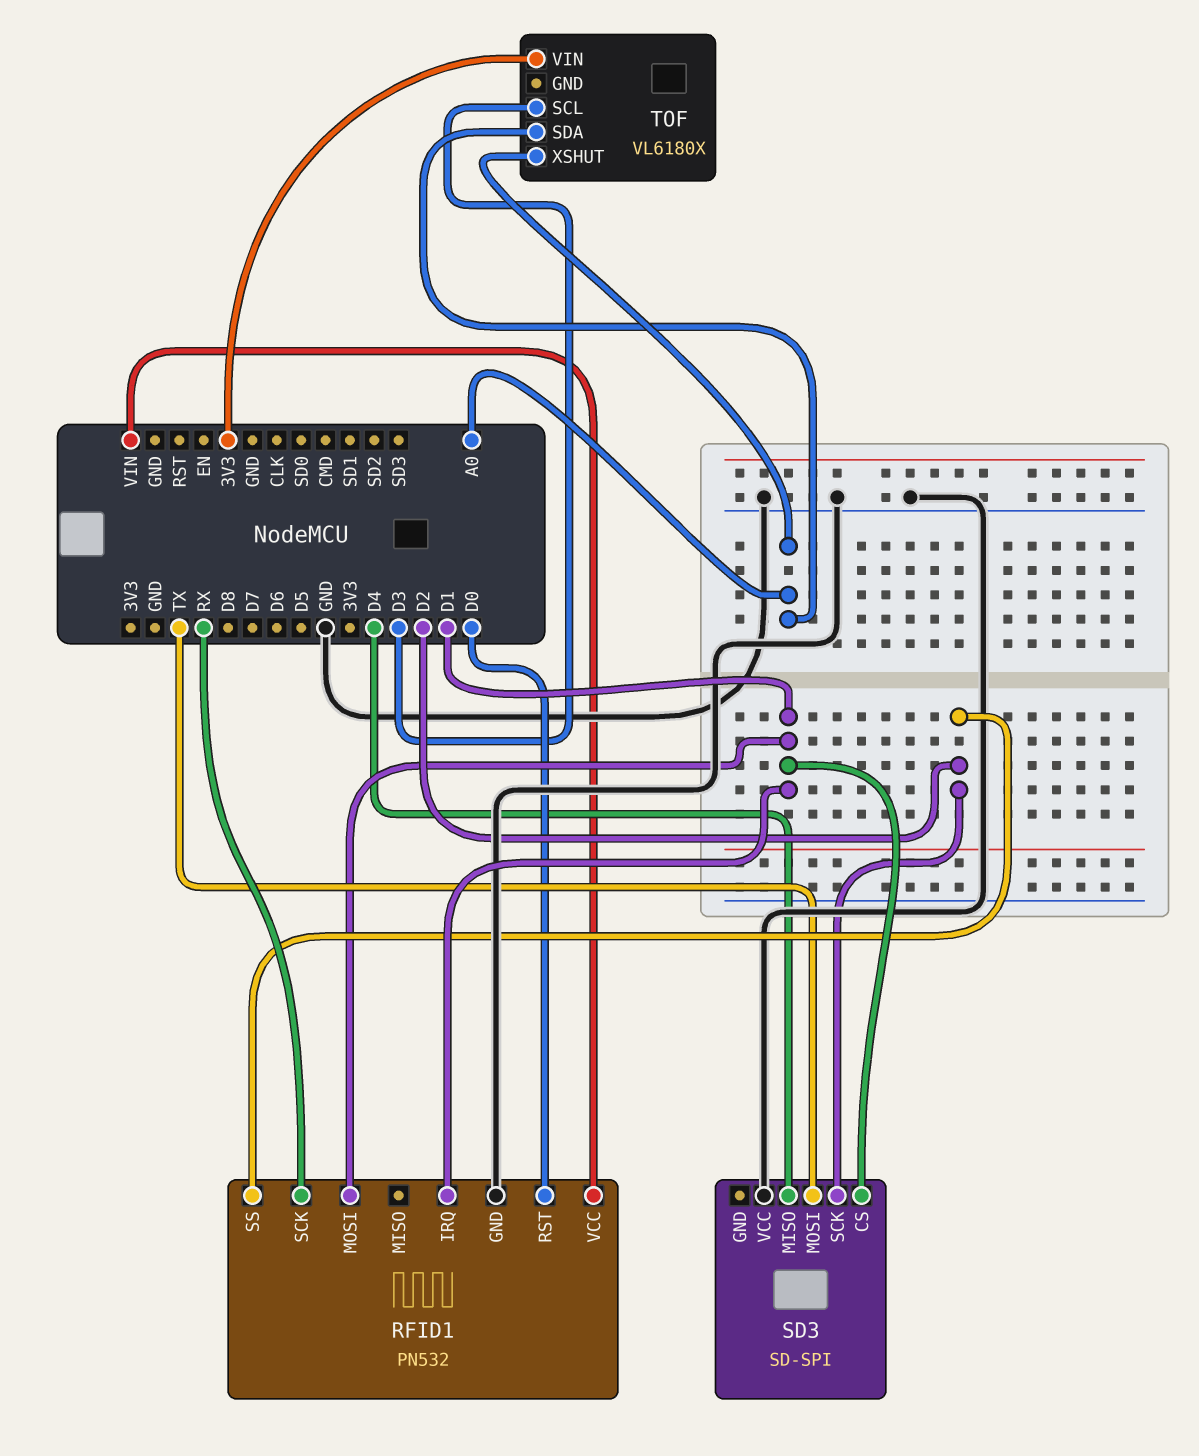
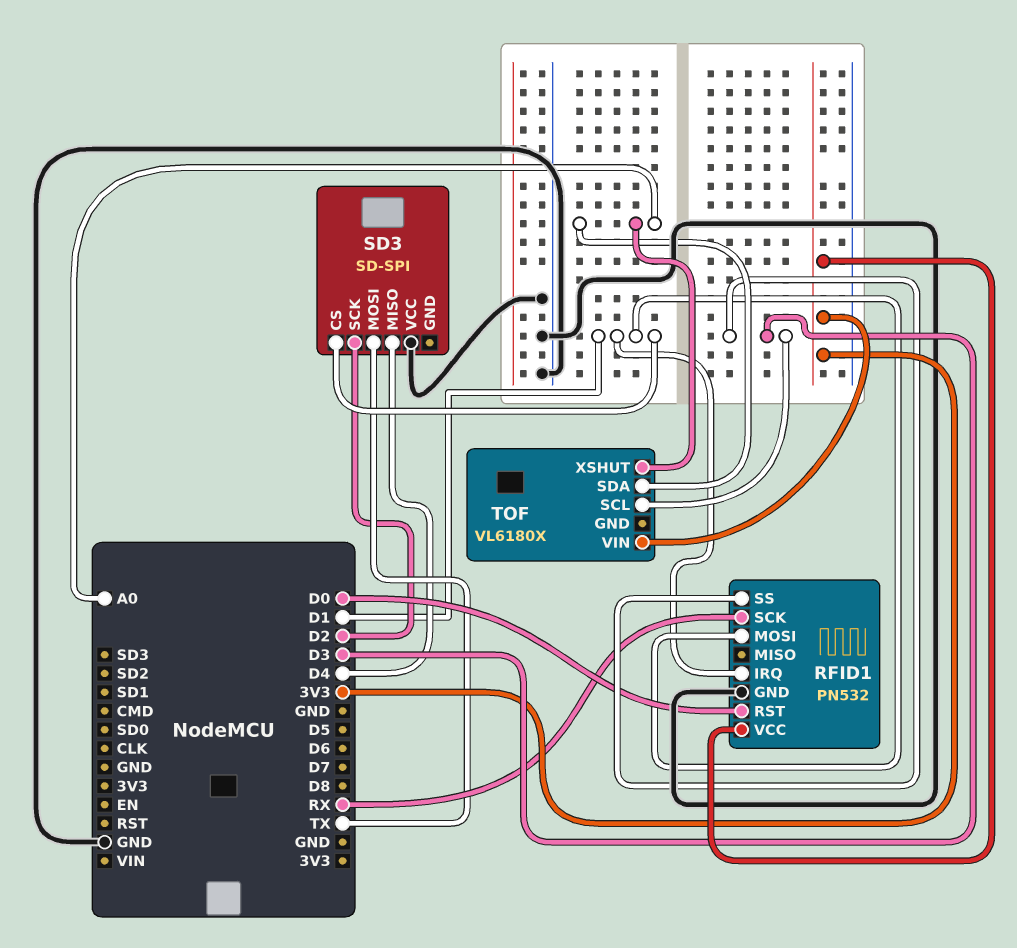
RFID1 pin SS: D2 -> D3
RFID1 pin VCC: VIN -> 3V3

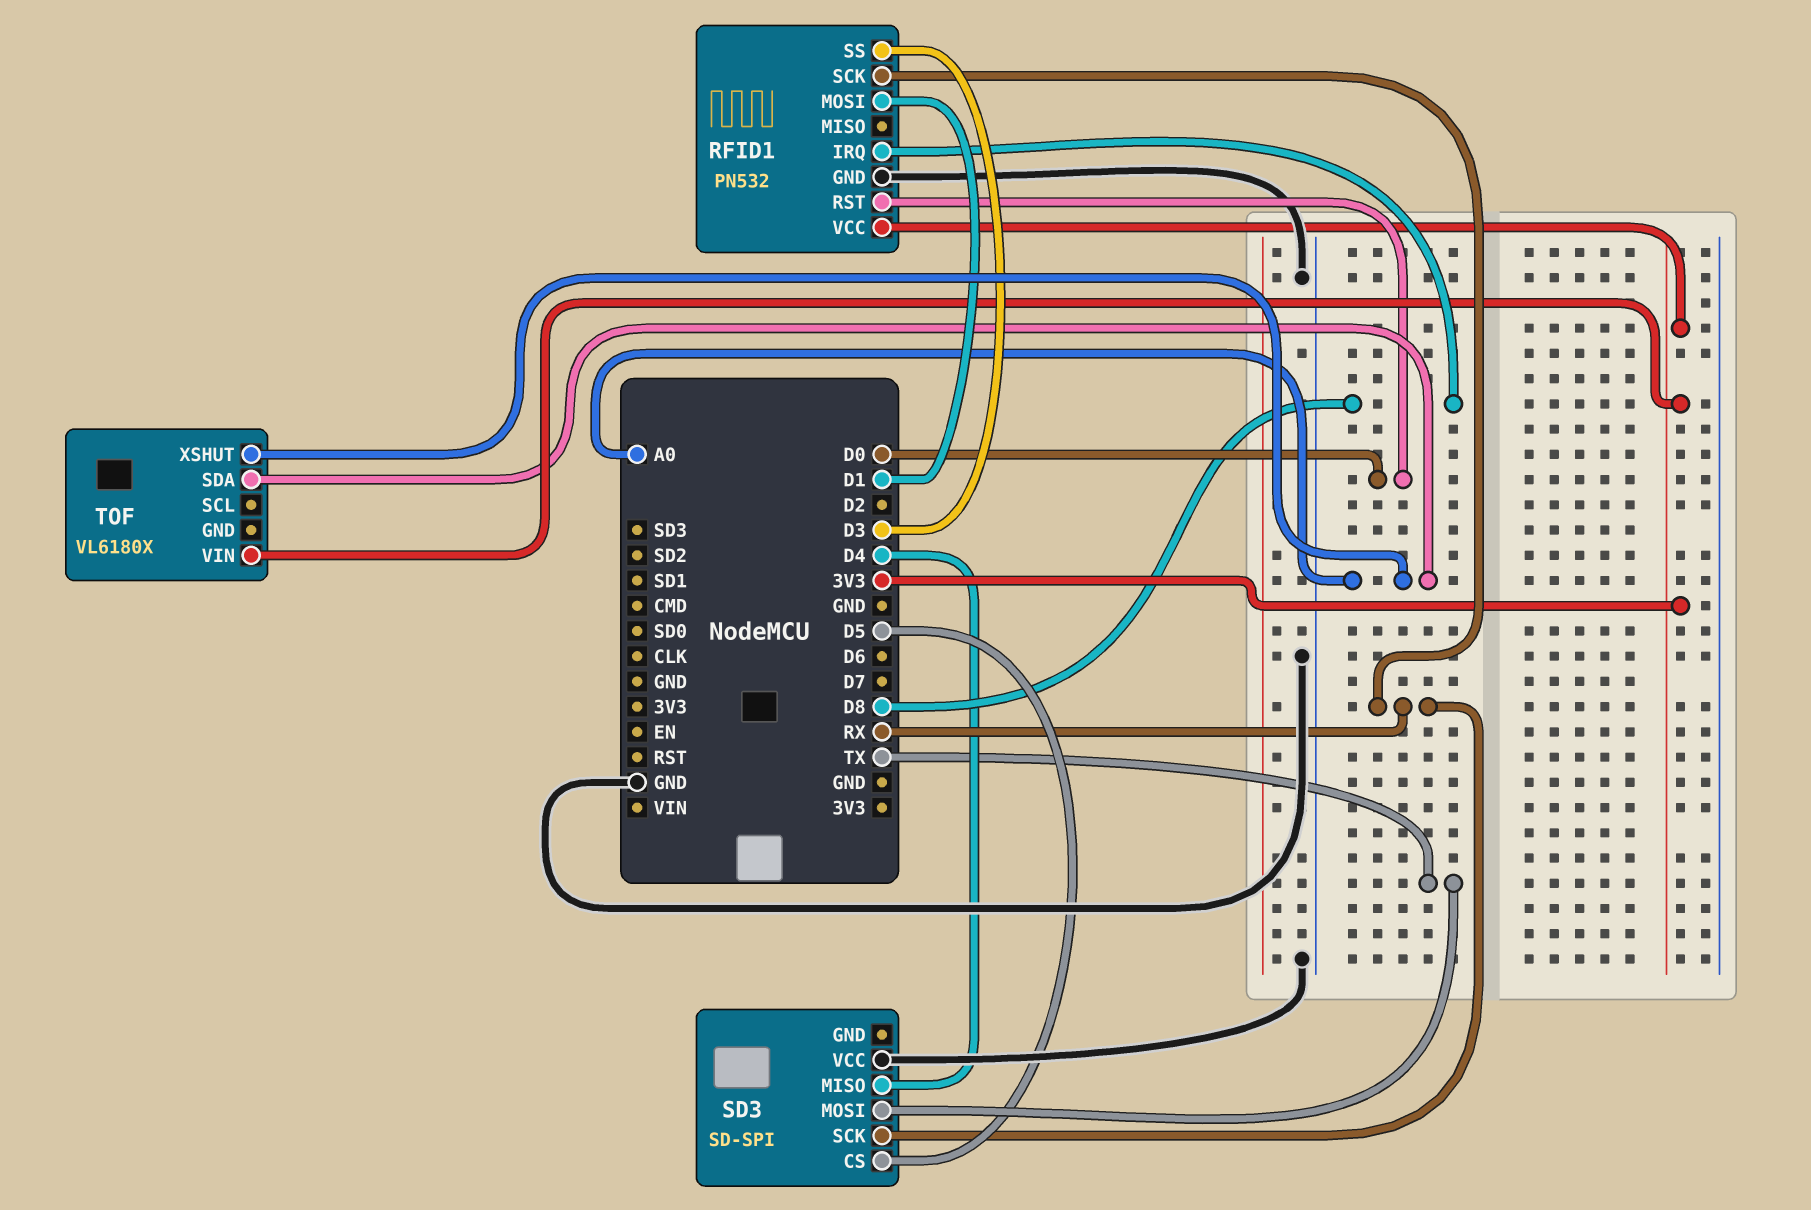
RFID1 pin IRQ: D1 -> D8
SD3 pin CS: D1 -> D5
SD3 pin SCK: D2 -> RX
TOF pin SCL: D3 -> none

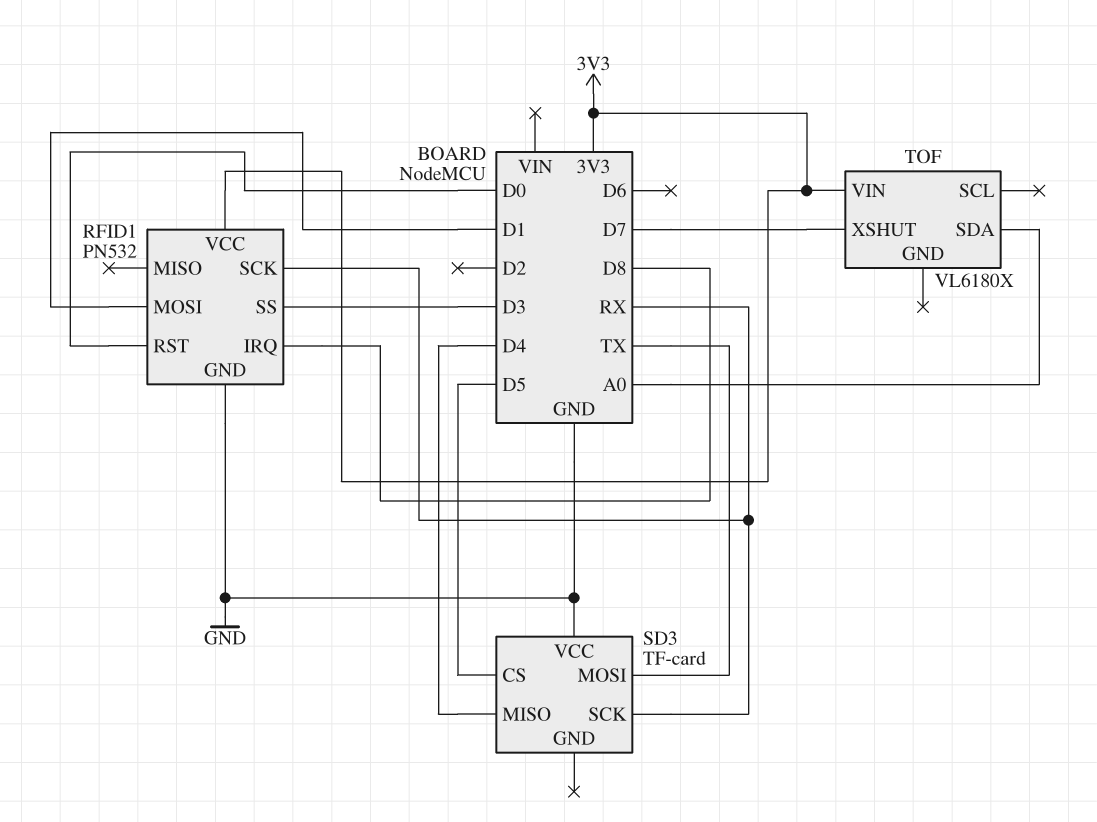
SD3: SD-SPI -> TF-card
TOF pin XSHUT: A0 -> D7

